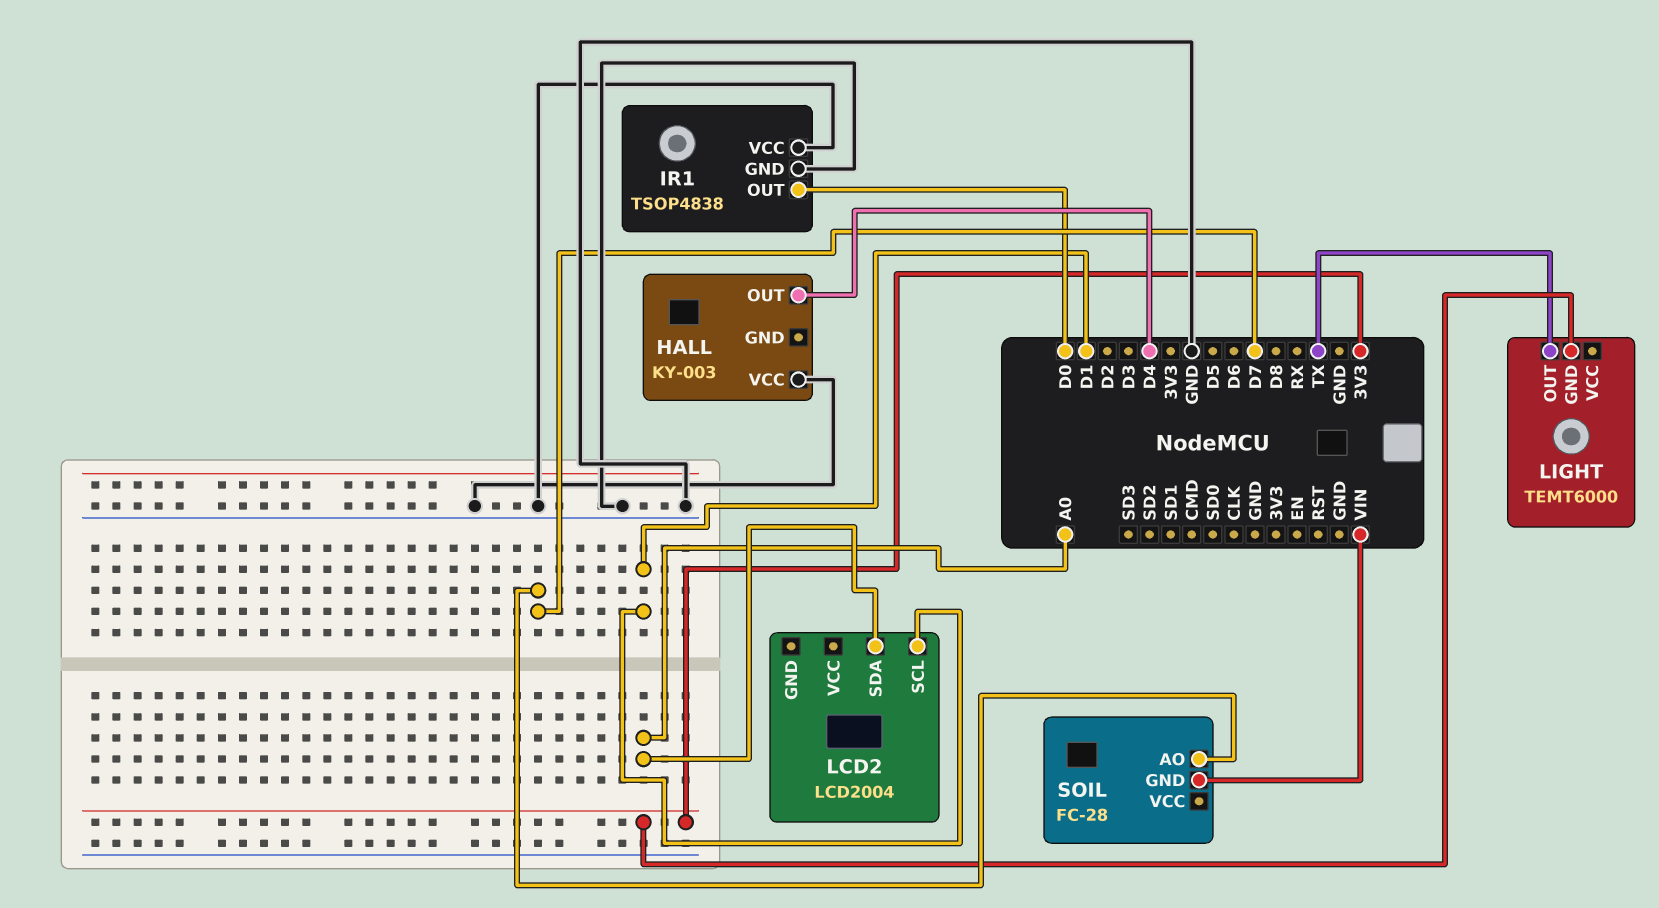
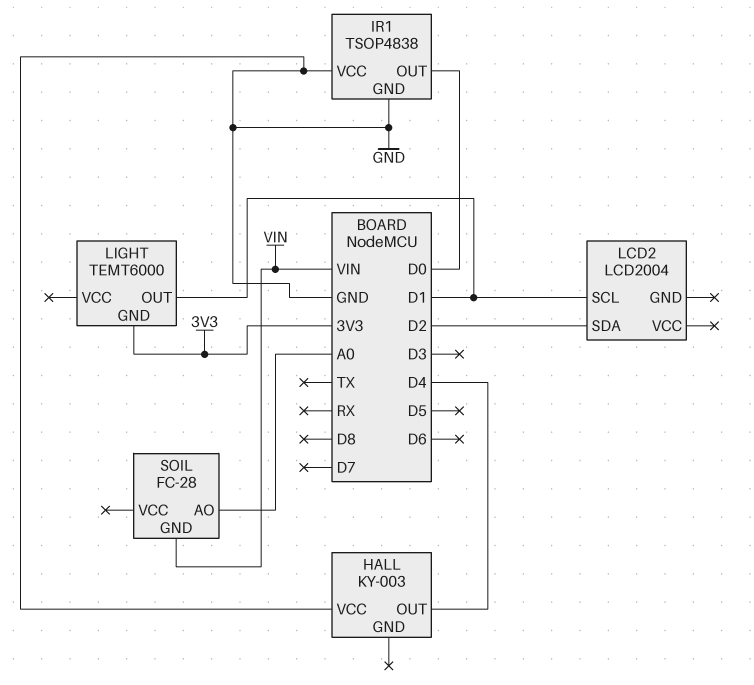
LCD2 pin SDA: A0 -> D2
LIGHT pin OUT: TX -> D1
SOIL pin AO: D7 -> A0

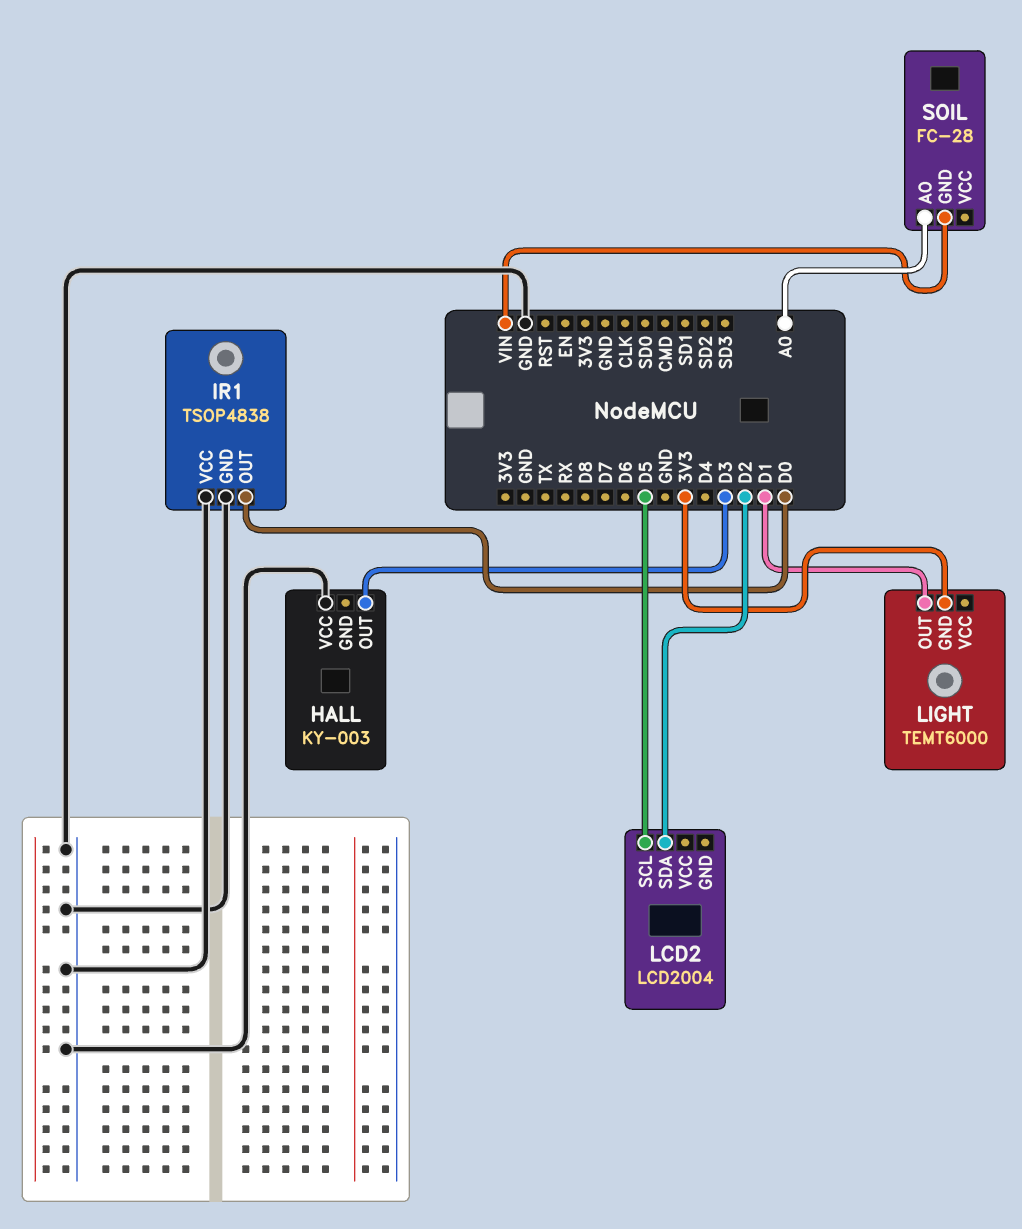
HALL pin OUT: D4 -> D3
LCD2 pin SCL: D1 -> D5

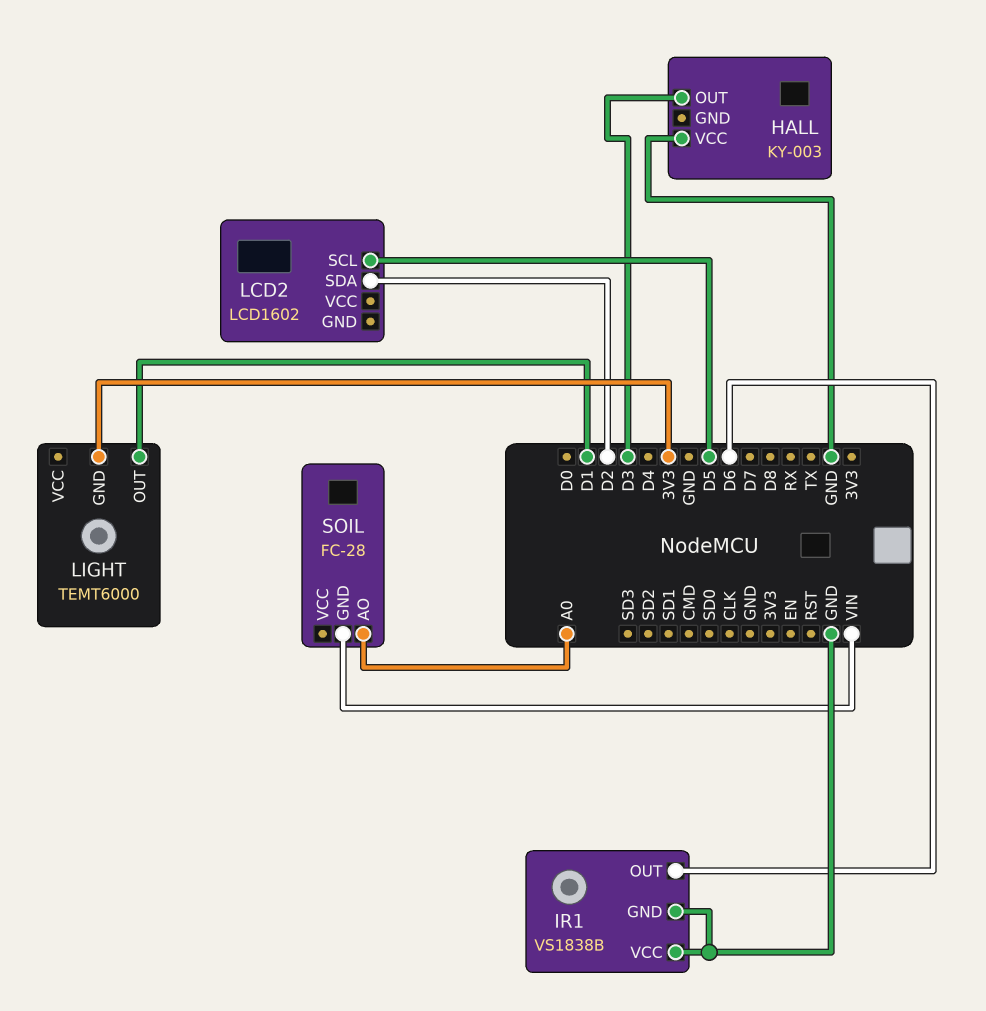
IR1: TSOP4838 -> VS1838B
IR1 pin OUT: D0 -> D6
LCD2: LCD2004 -> LCD1602

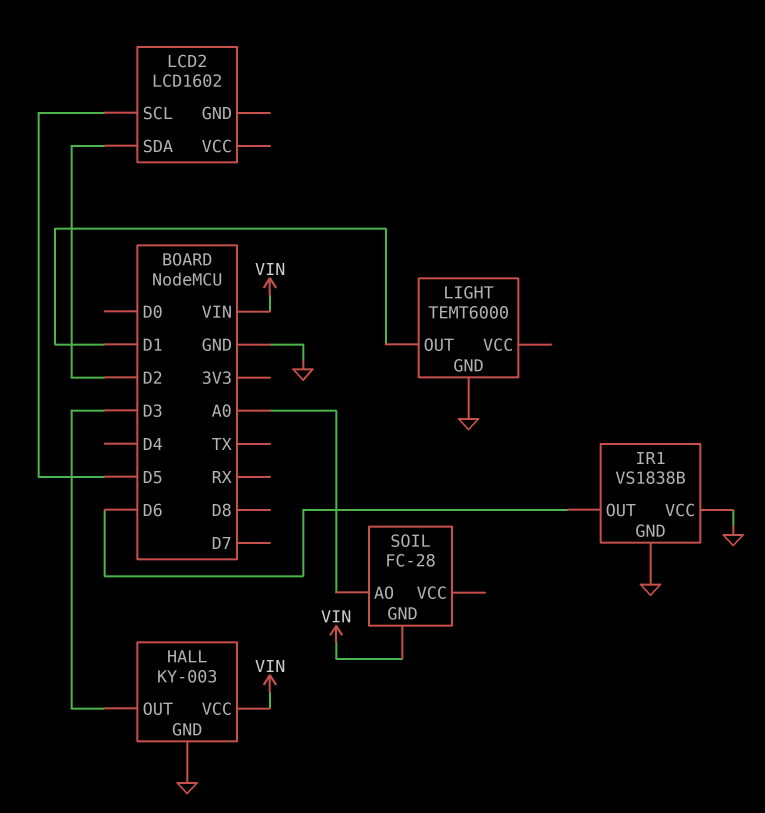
HALL pin GND: none -> GND
HALL pin VCC: GND -> VIN
LIGHT pin GND: 3V3 -> GND

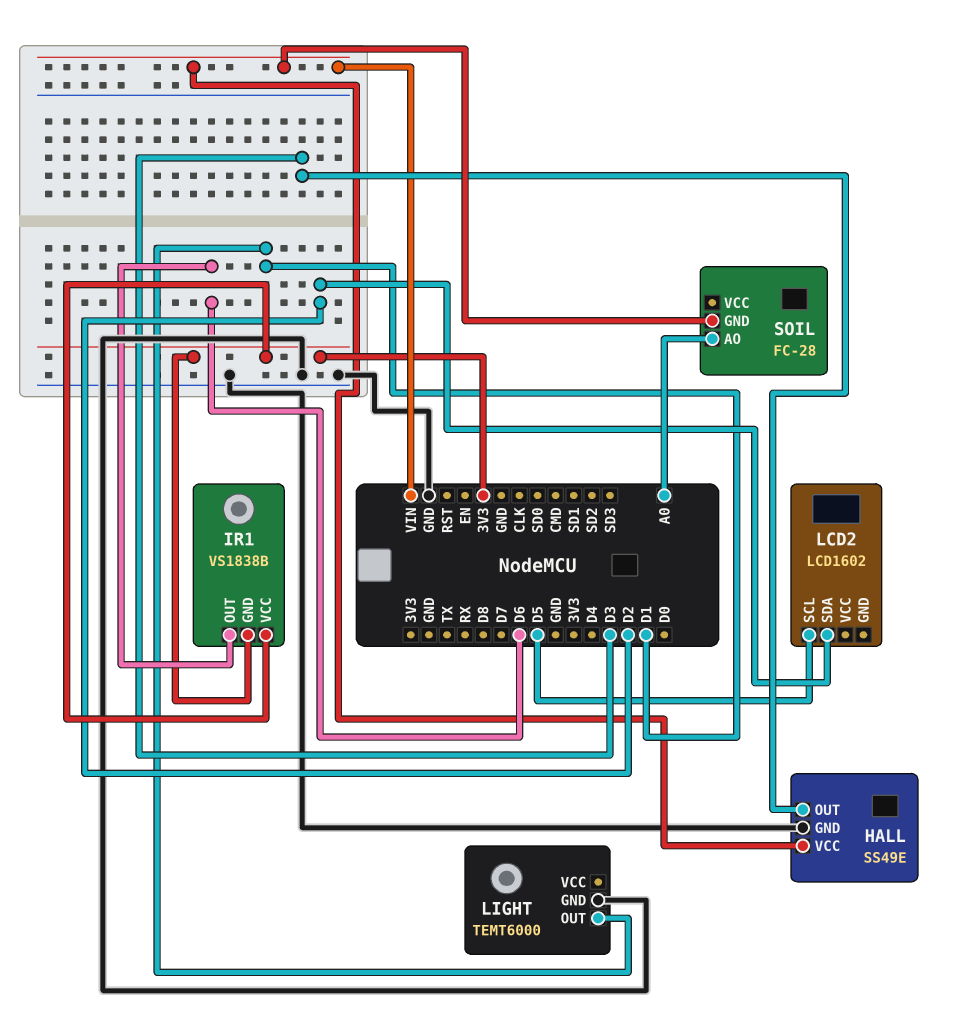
HALL: KY-003 -> SS49E
IR1 pin GND: GND -> 3V3
IR1 pin VCC: GND -> 3V3

